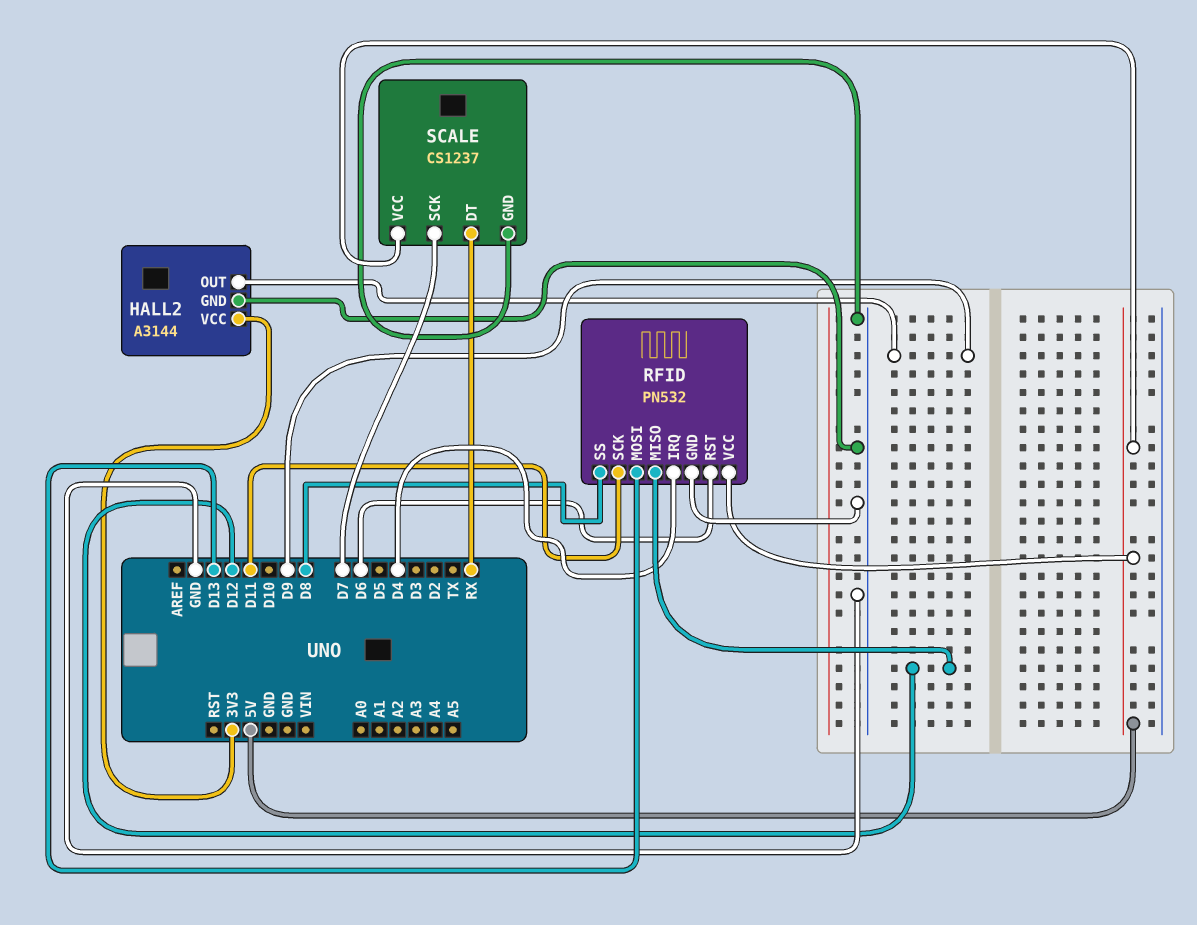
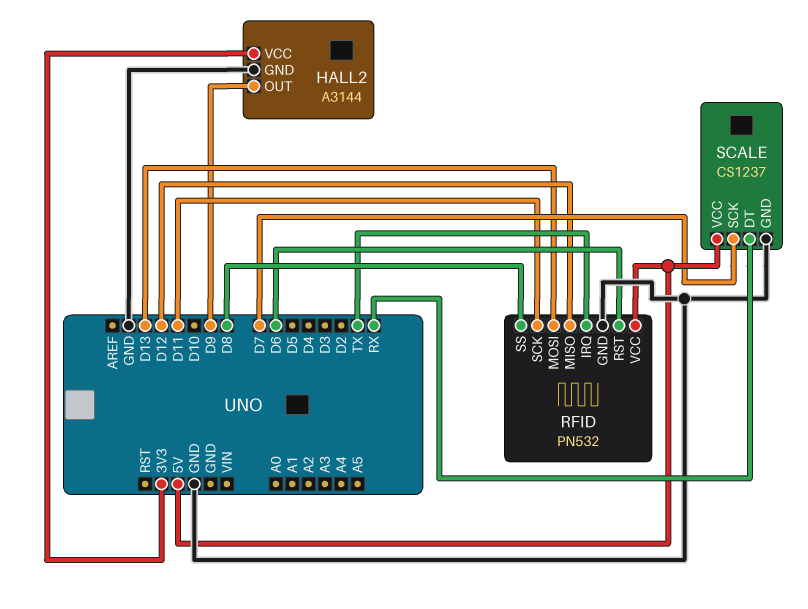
RFID pin IRQ: D4 -> TX

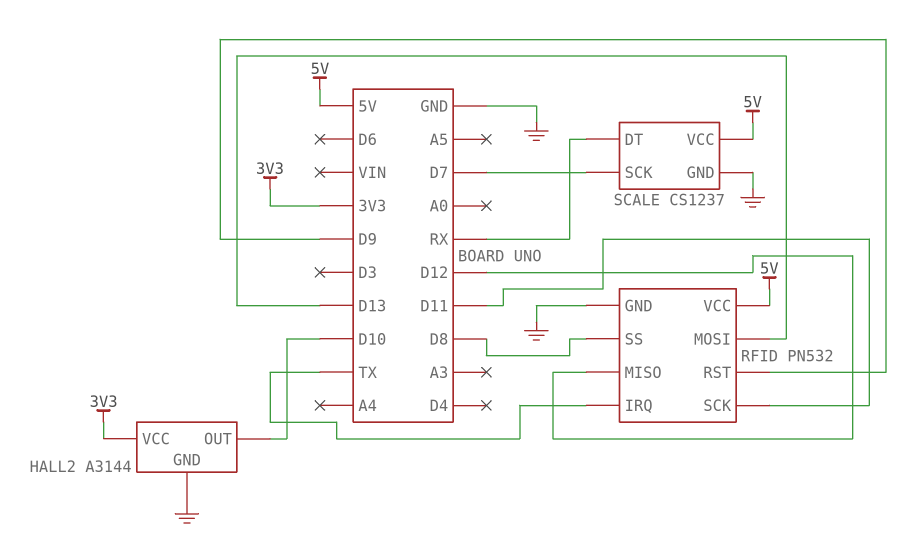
HALL2 pin OUT: D9 -> D10
RFID pin RST: D6 -> D9

